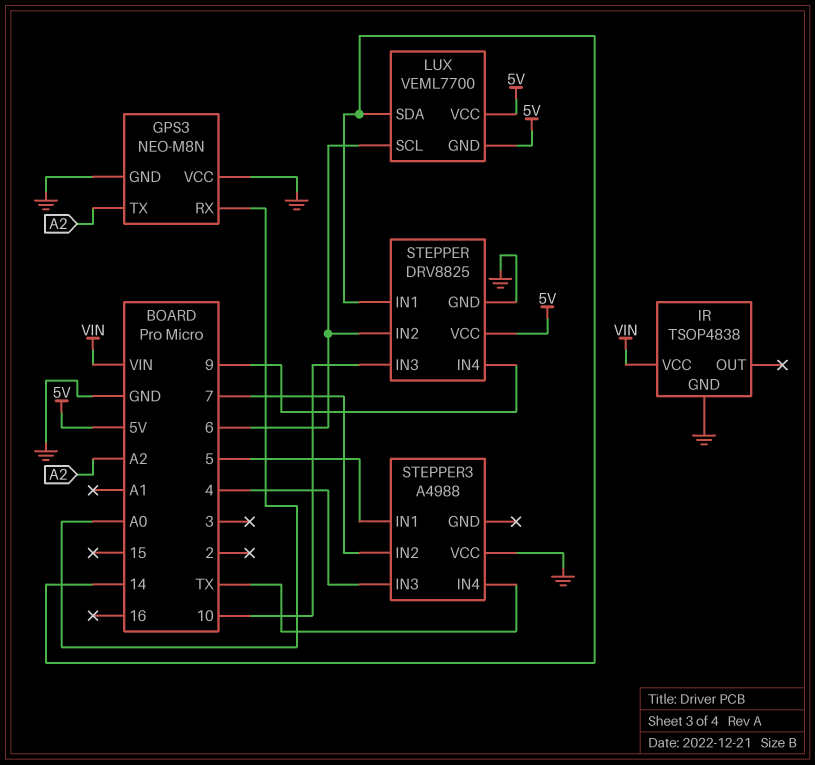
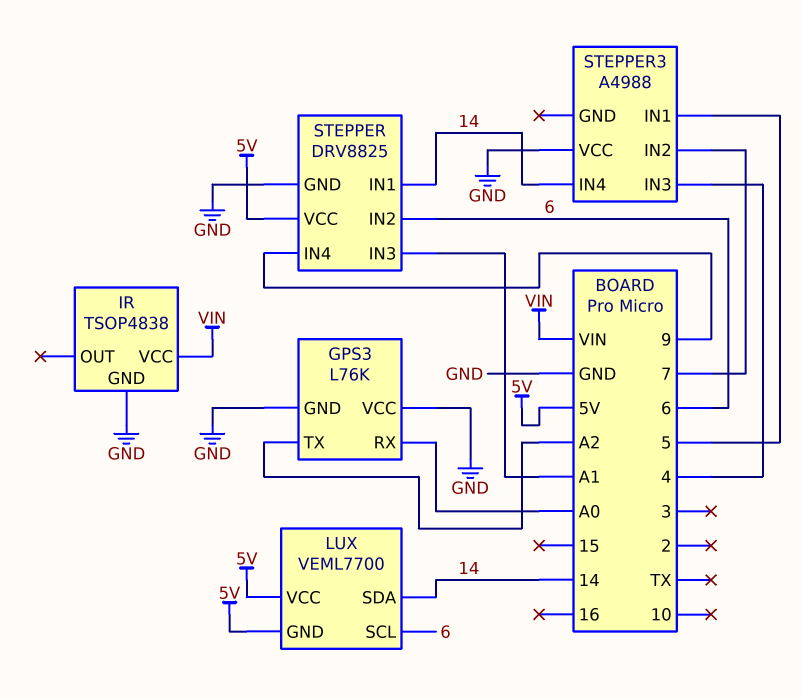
GPS3: NEO-M8N -> L76K
STEPPER pin IN3: 10 -> A1
STEPPER3 pin IN4: TX -> 14

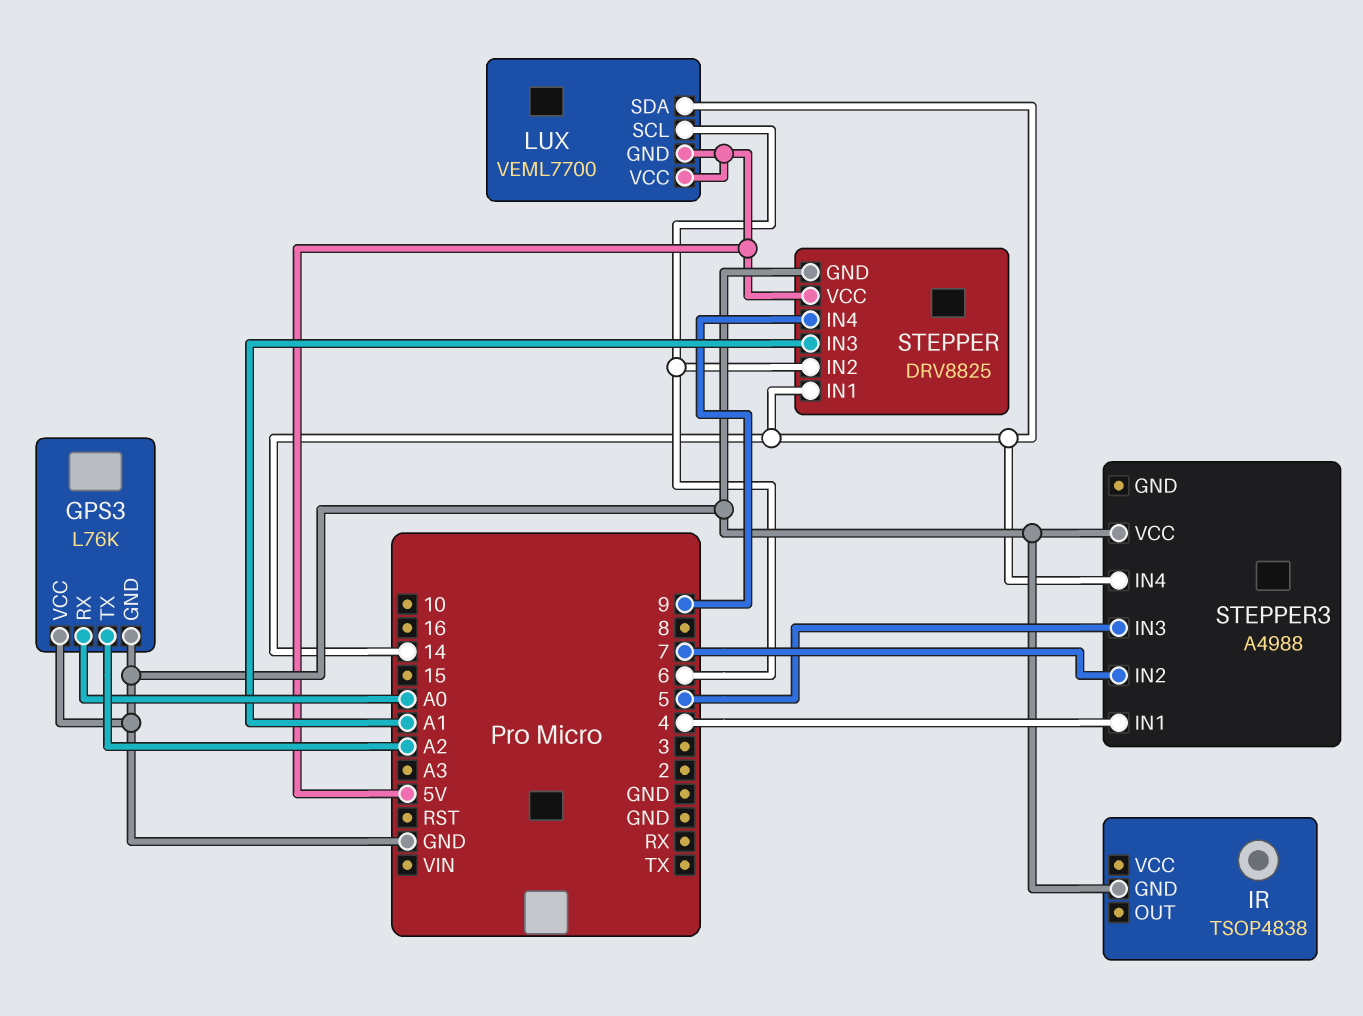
IR pin VCC: VIN -> none
STEPPER3 pin IN1: 5 -> 4
STEPPER3 pin IN3: 4 -> 5

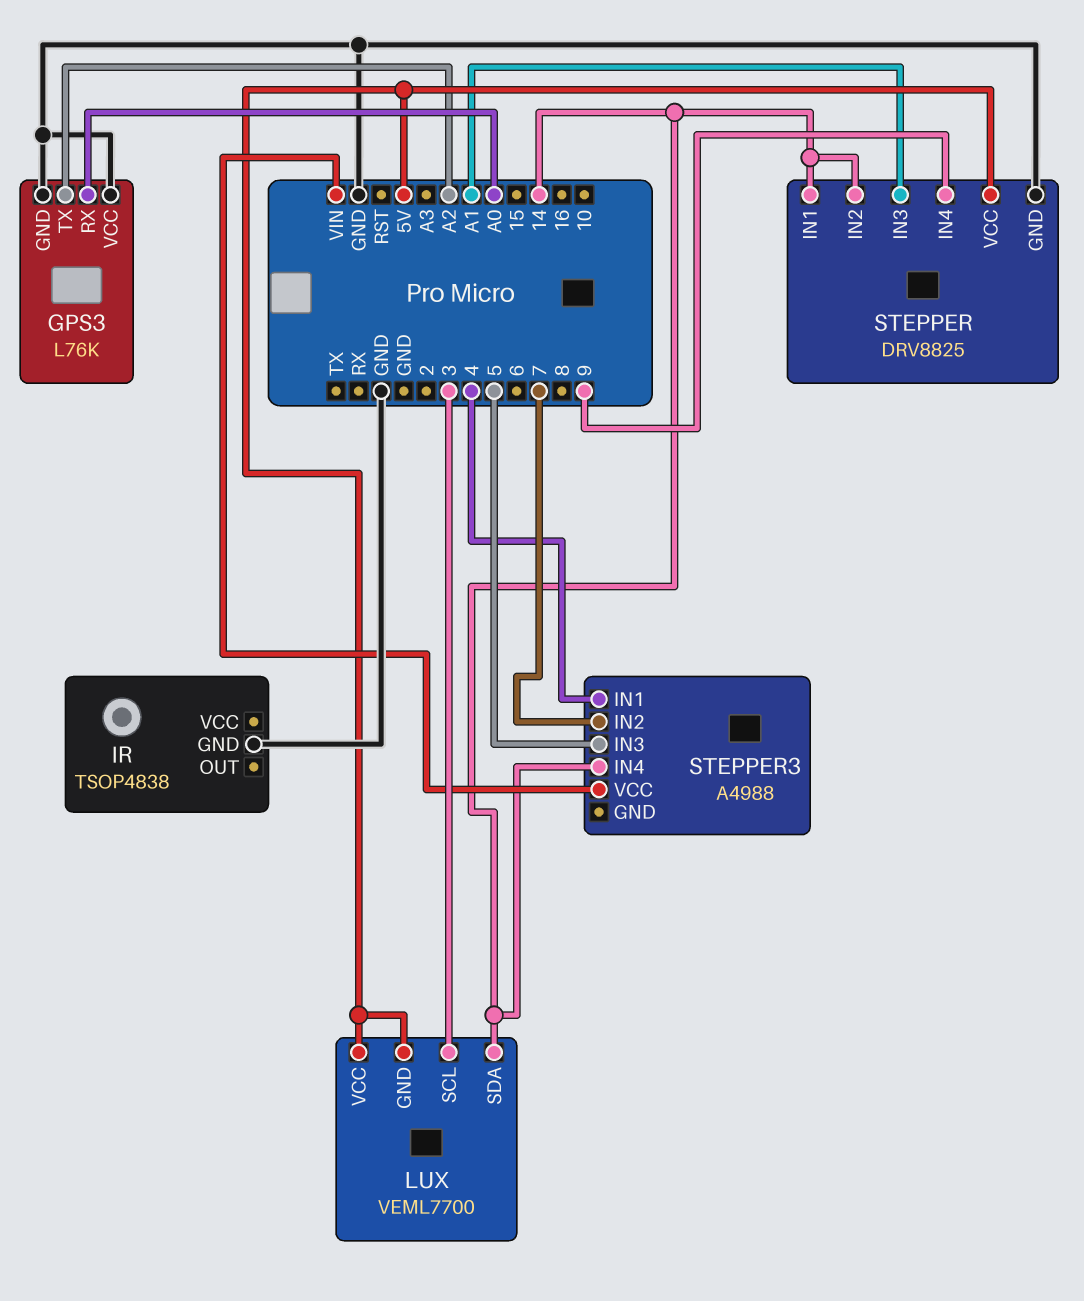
LUX pin SCL: 6 -> 3
STEPPER pin IN2: 6 -> 14
STEPPER3 pin VCC: GND -> VIN

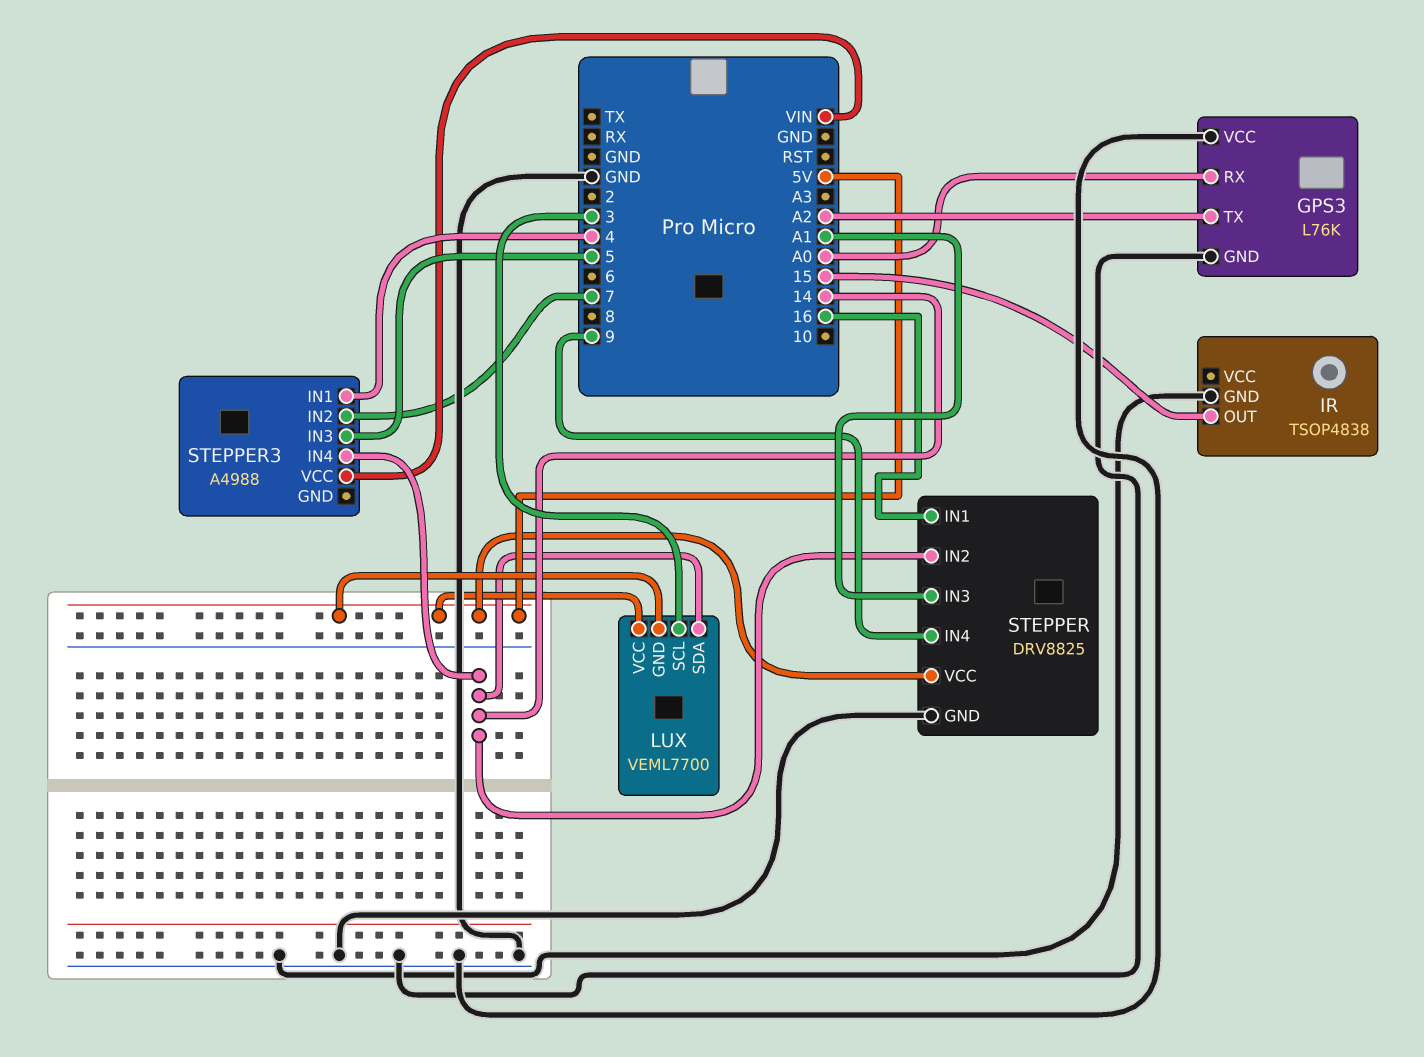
IR pin OUT: none -> 15
STEPPER pin IN1: 14 -> 16

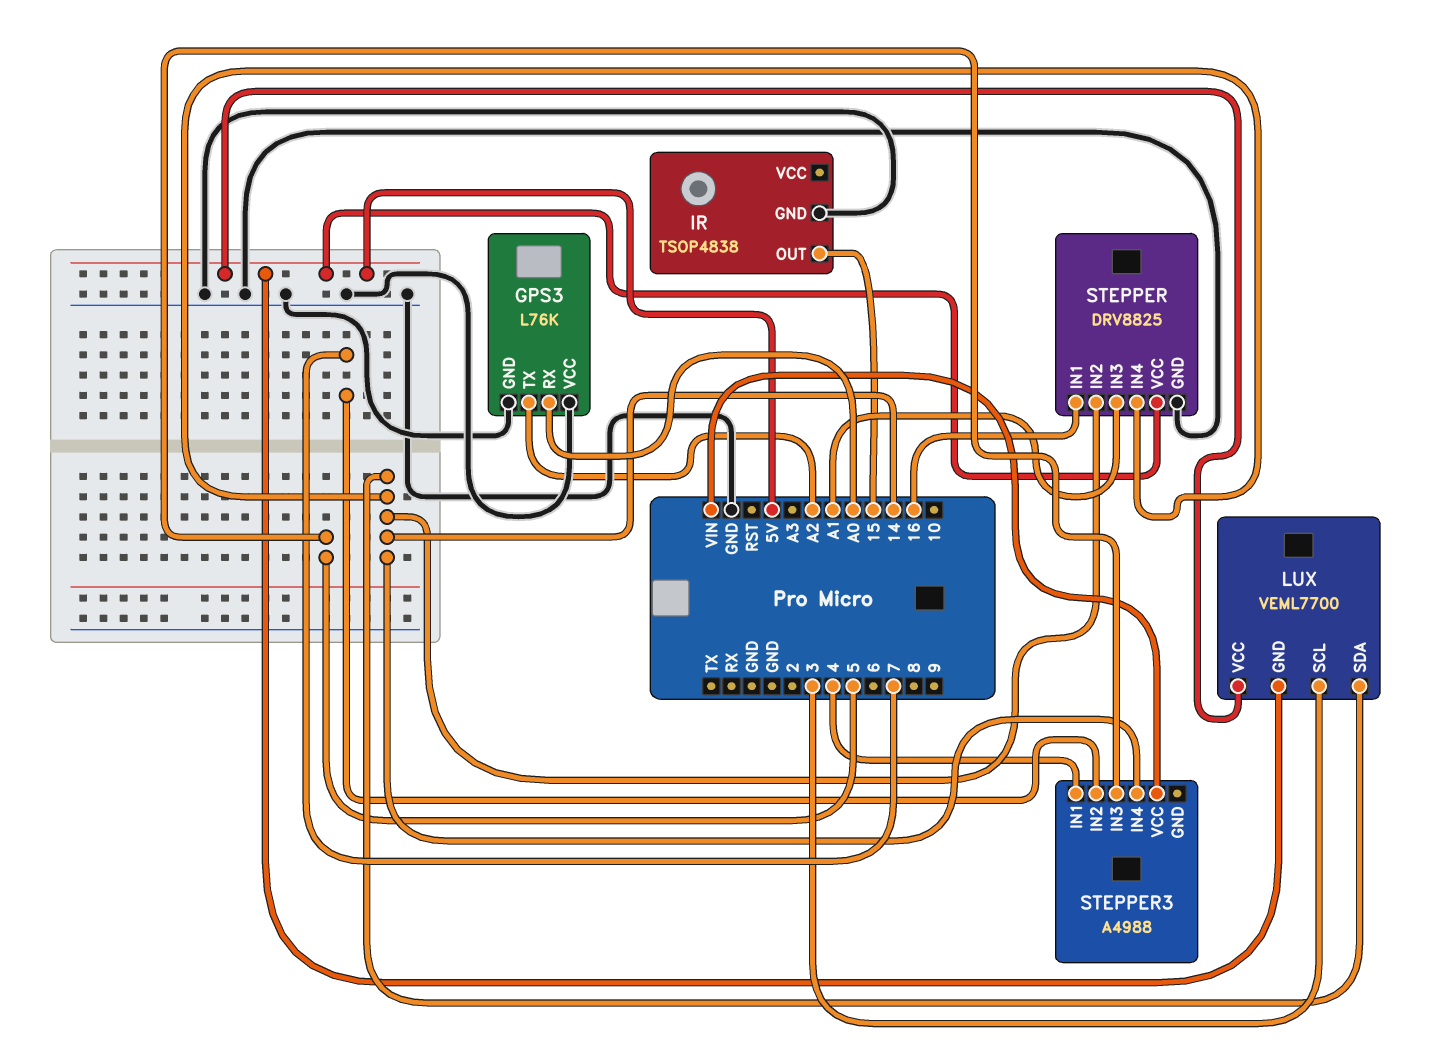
STEPPER pin IN4: 9 -> 14

